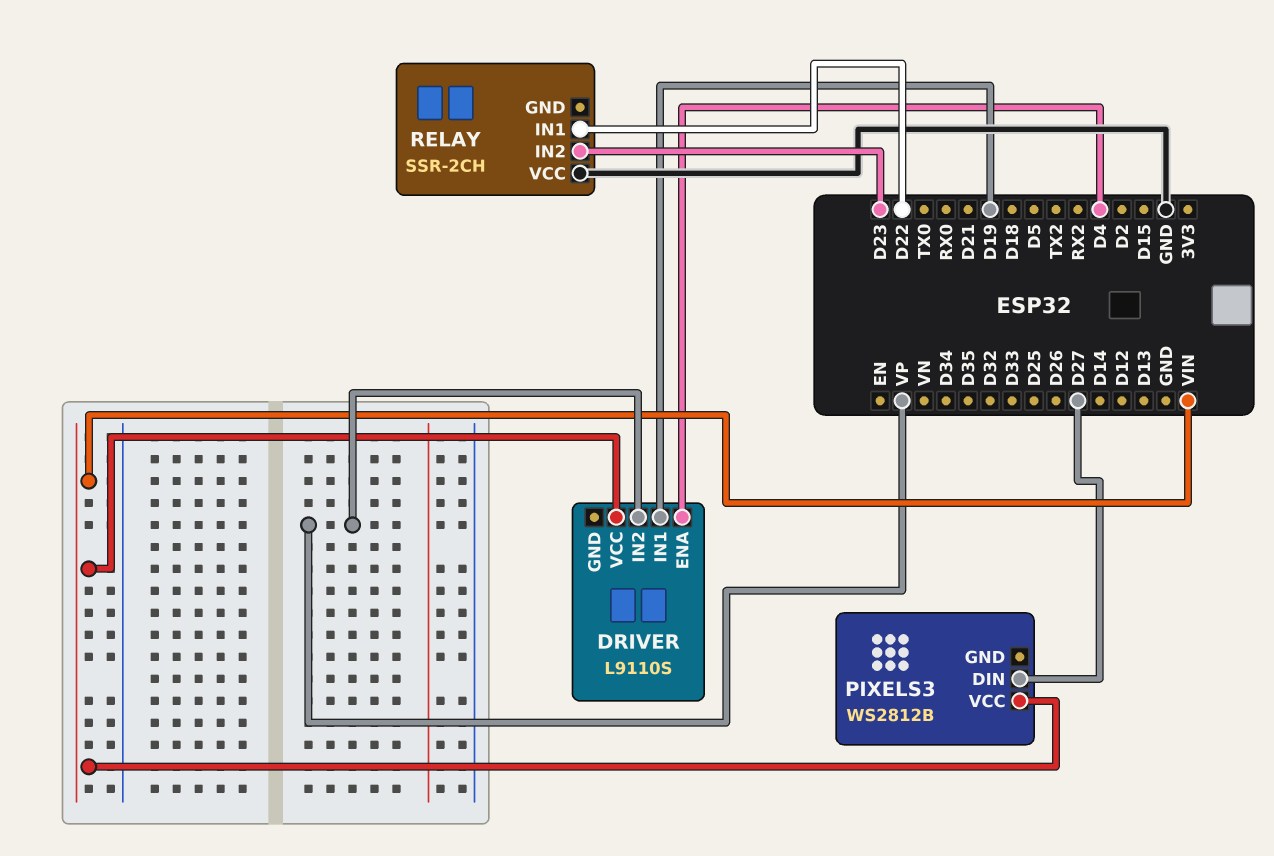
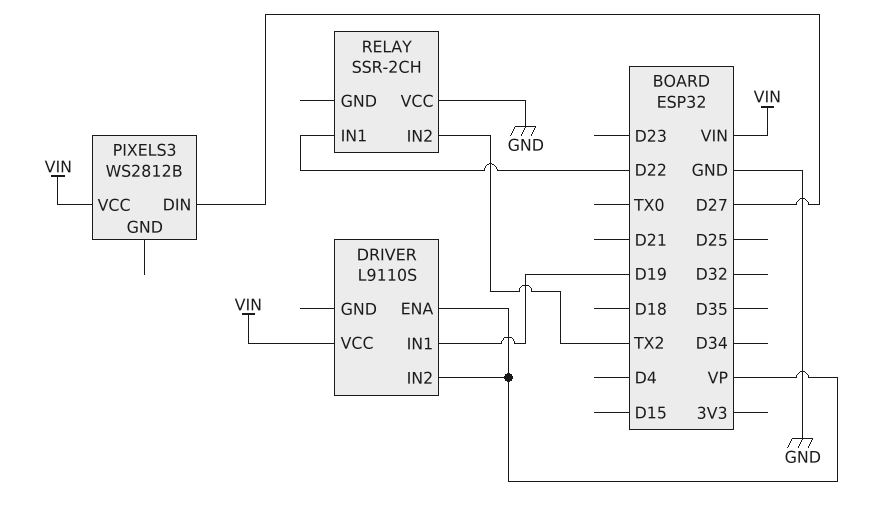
DRIVER pin ENA: D4 -> VP
RELAY pin IN2: D23 -> TX2

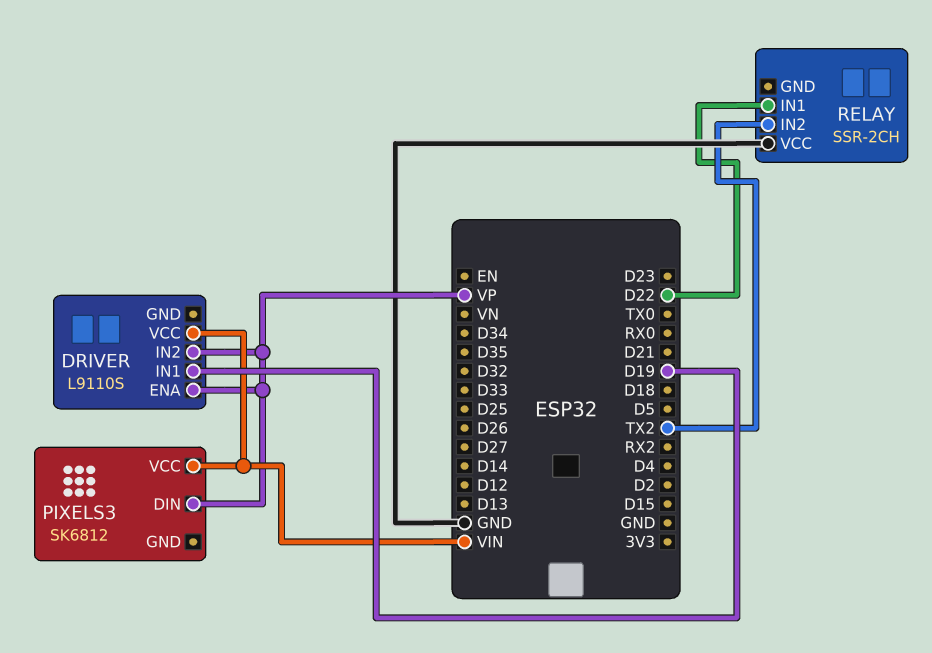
PIXELS3: WS2812B -> SK6812
PIXELS3 pin DIN: D27 -> VP

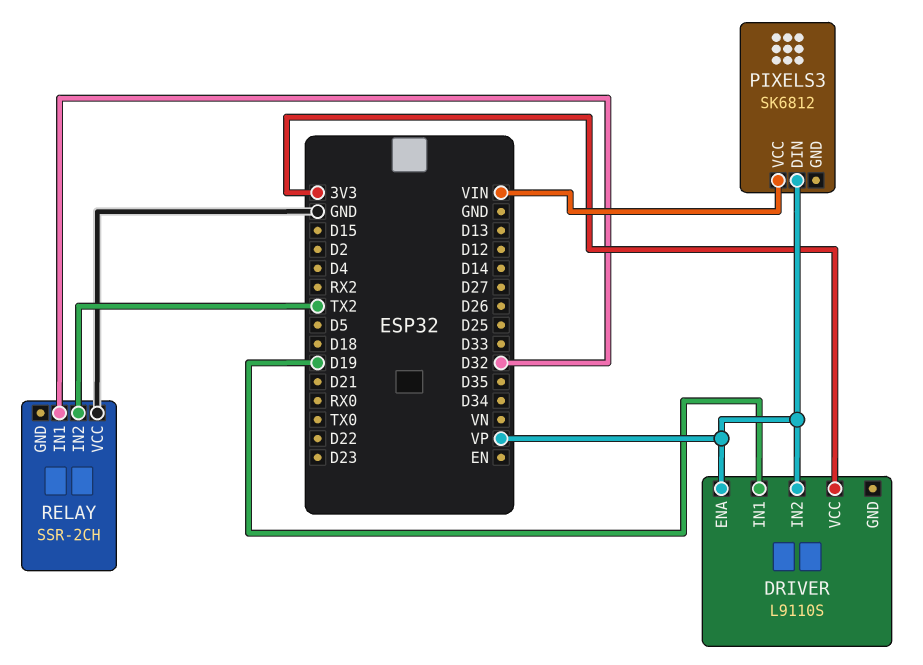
DRIVER pin VCC: VIN -> 3V3
RELAY pin IN1: D22 -> D32

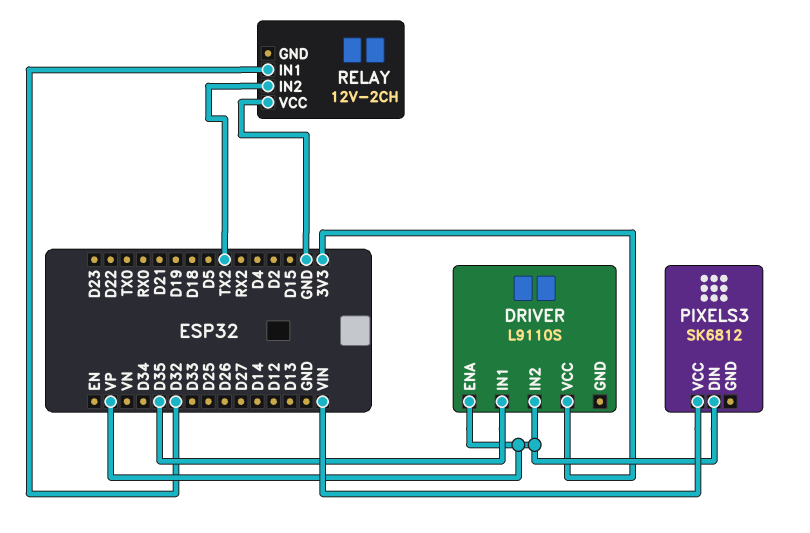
DRIVER pin IN1: D19 -> D35
RELAY: SSR-2CH -> 12V-2CH

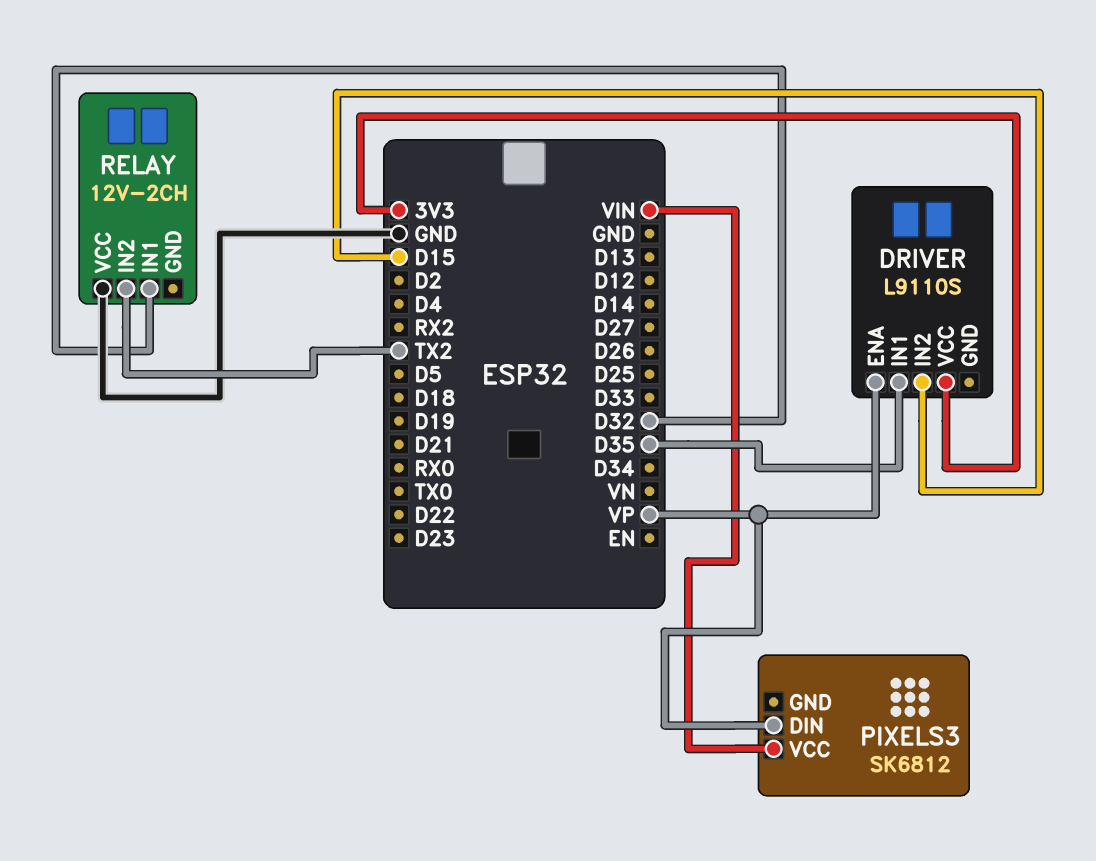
DRIVER pin IN2: VP -> D15

